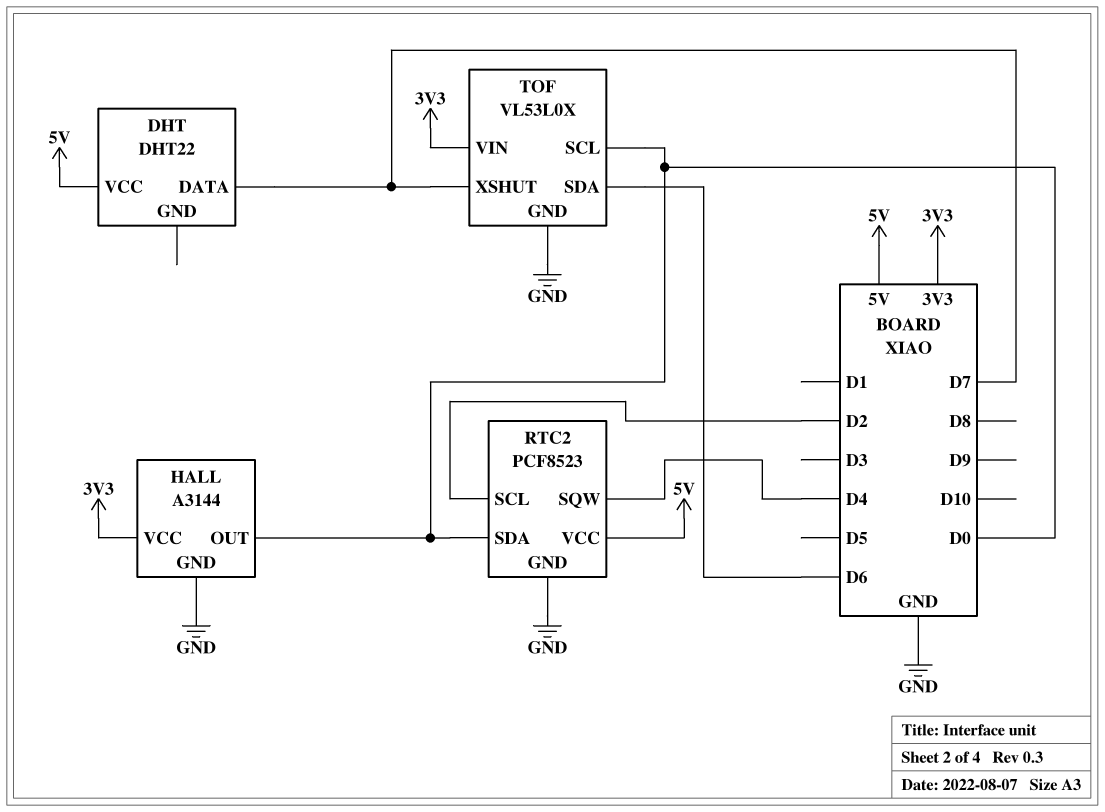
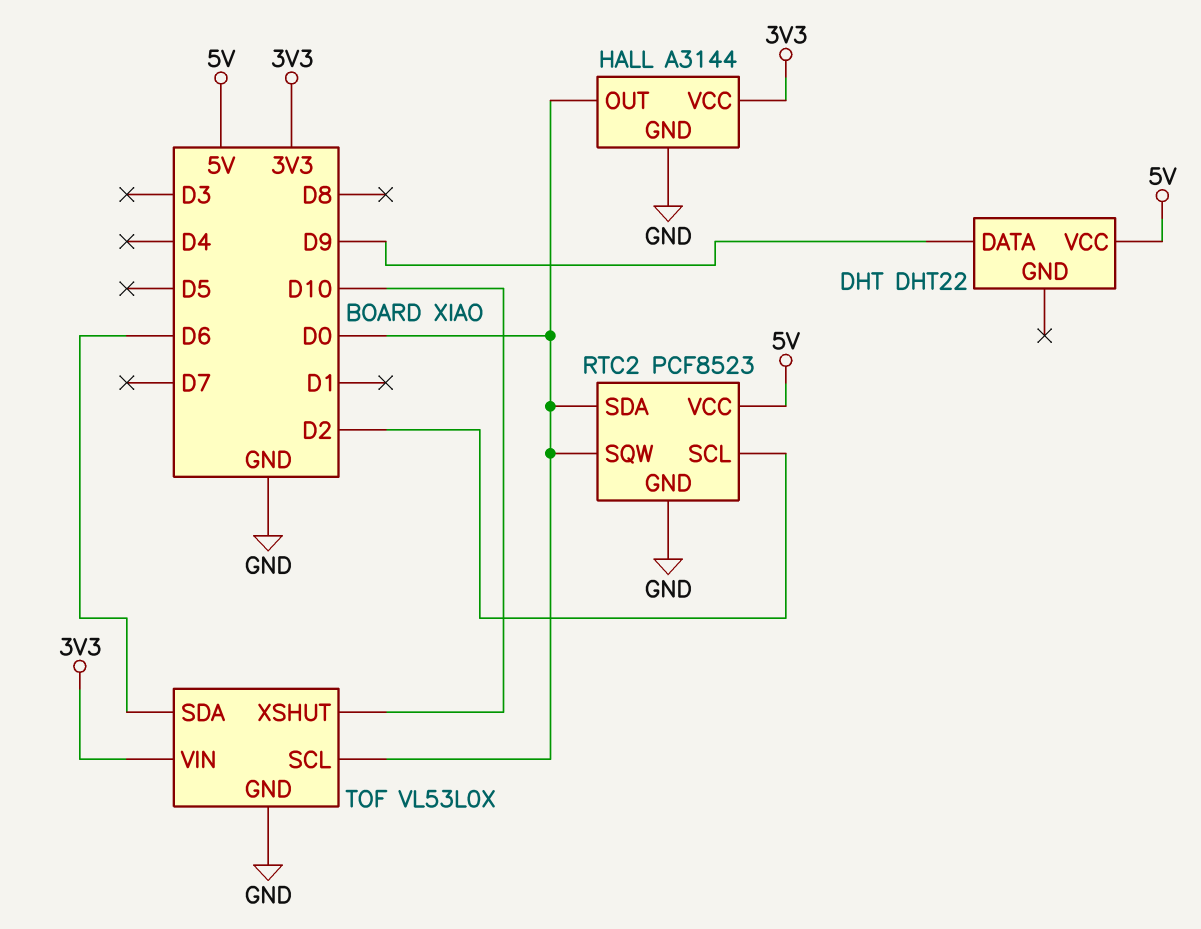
DHT pin DATA: D7 -> D9
RTC2 pin SQW: D4 -> D0
TOF pin XSHUT: D7 -> D10

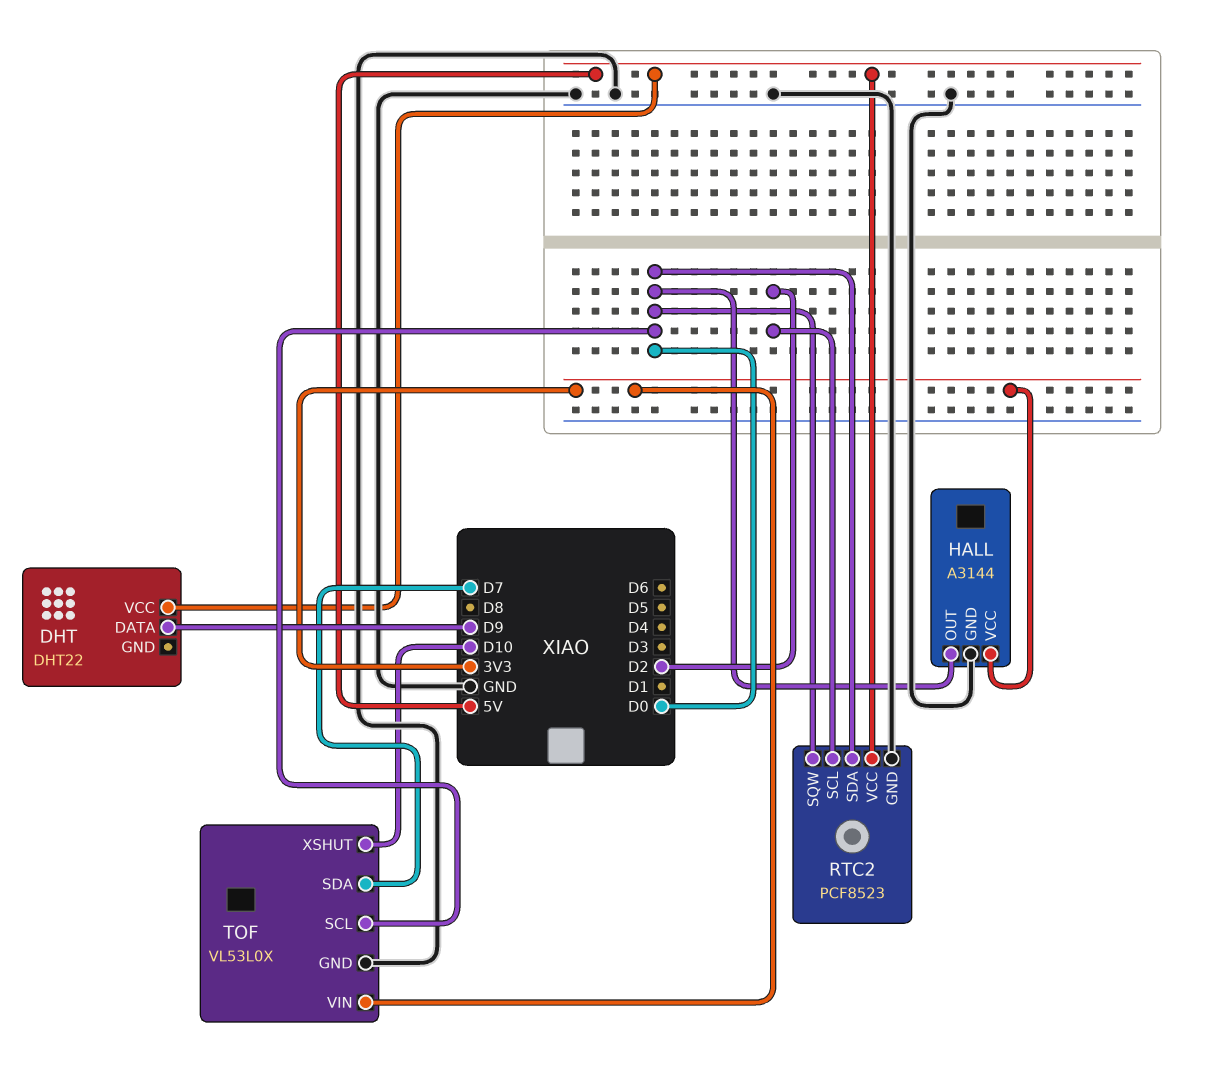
TOF pin SDA: D6 -> D7

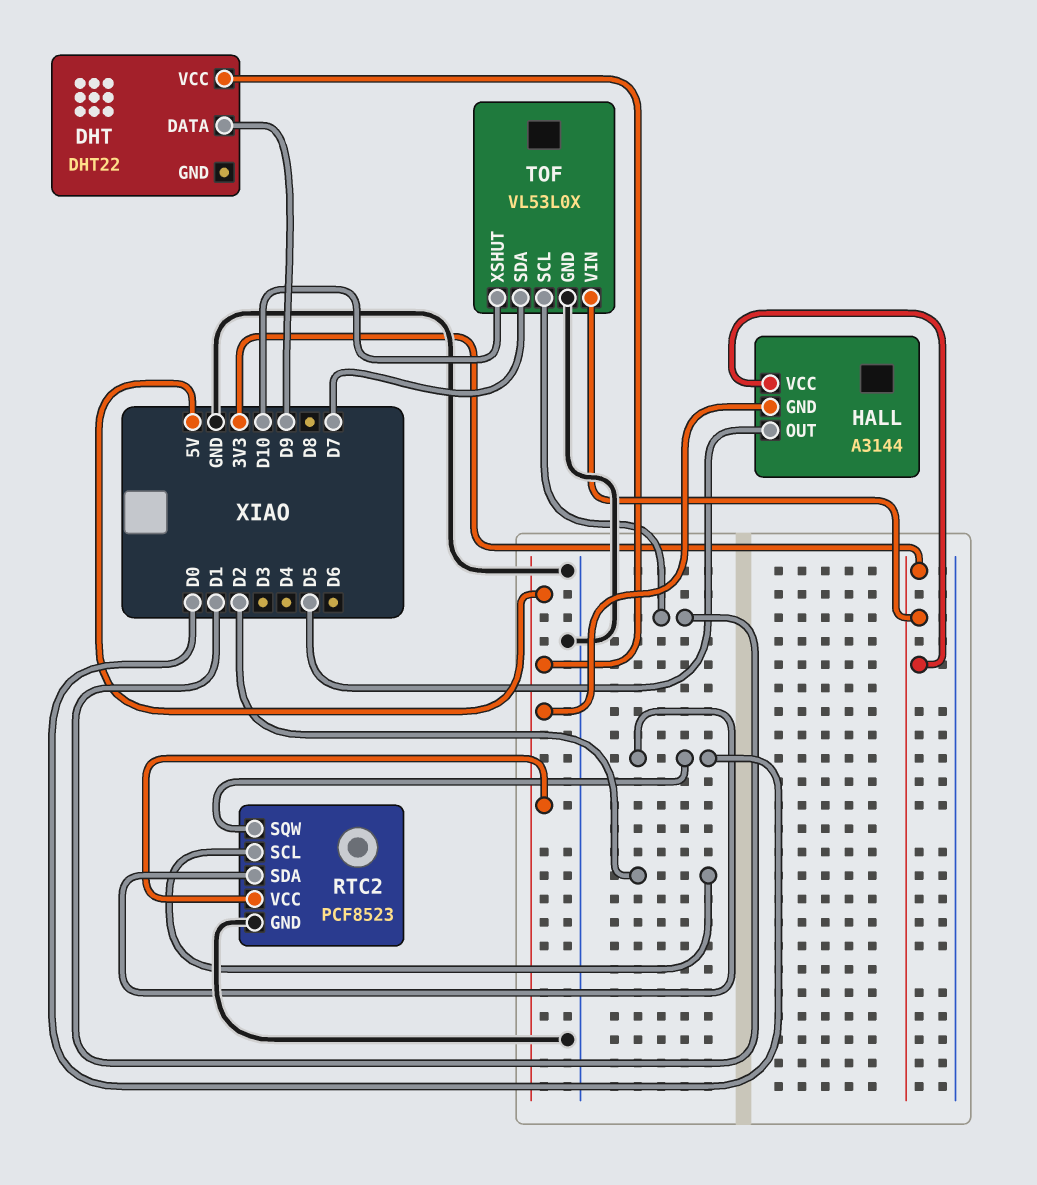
HALL pin GND: GND -> 5V
HALL pin OUT: D0 -> D5
TOF pin SCL: D0 -> D1

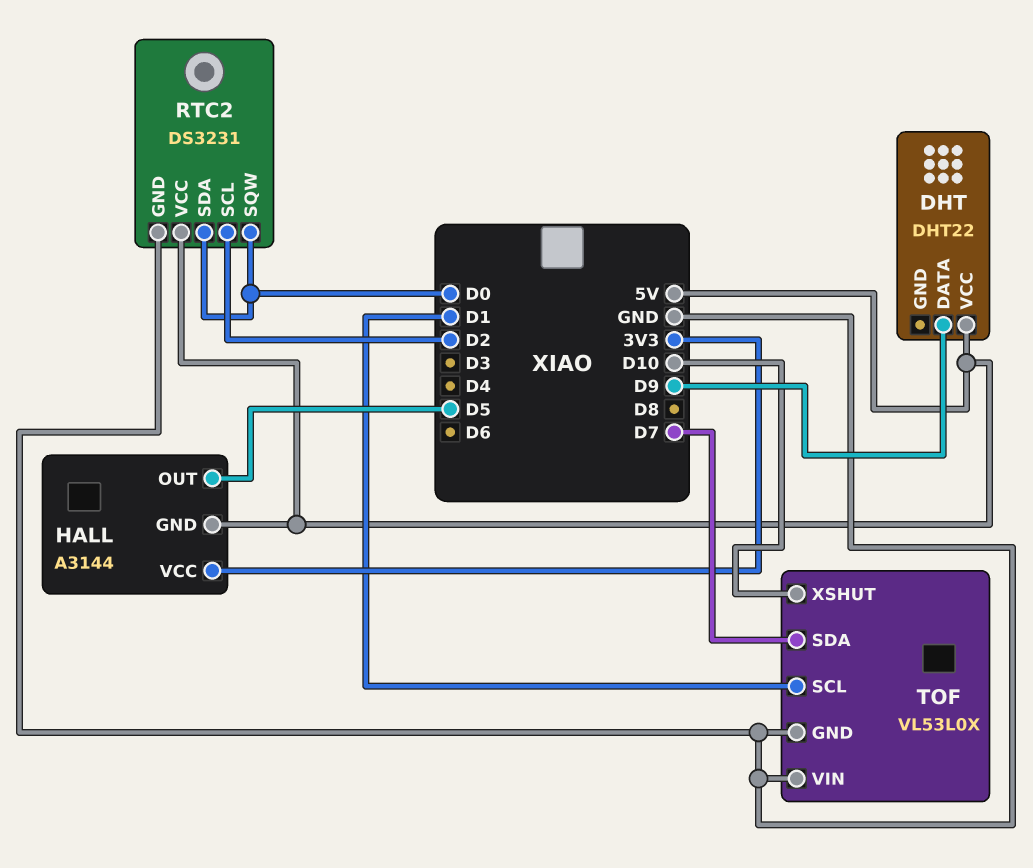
RTC2: PCF8523 -> DS3231
TOF pin VIN: 3V3 -> GND

